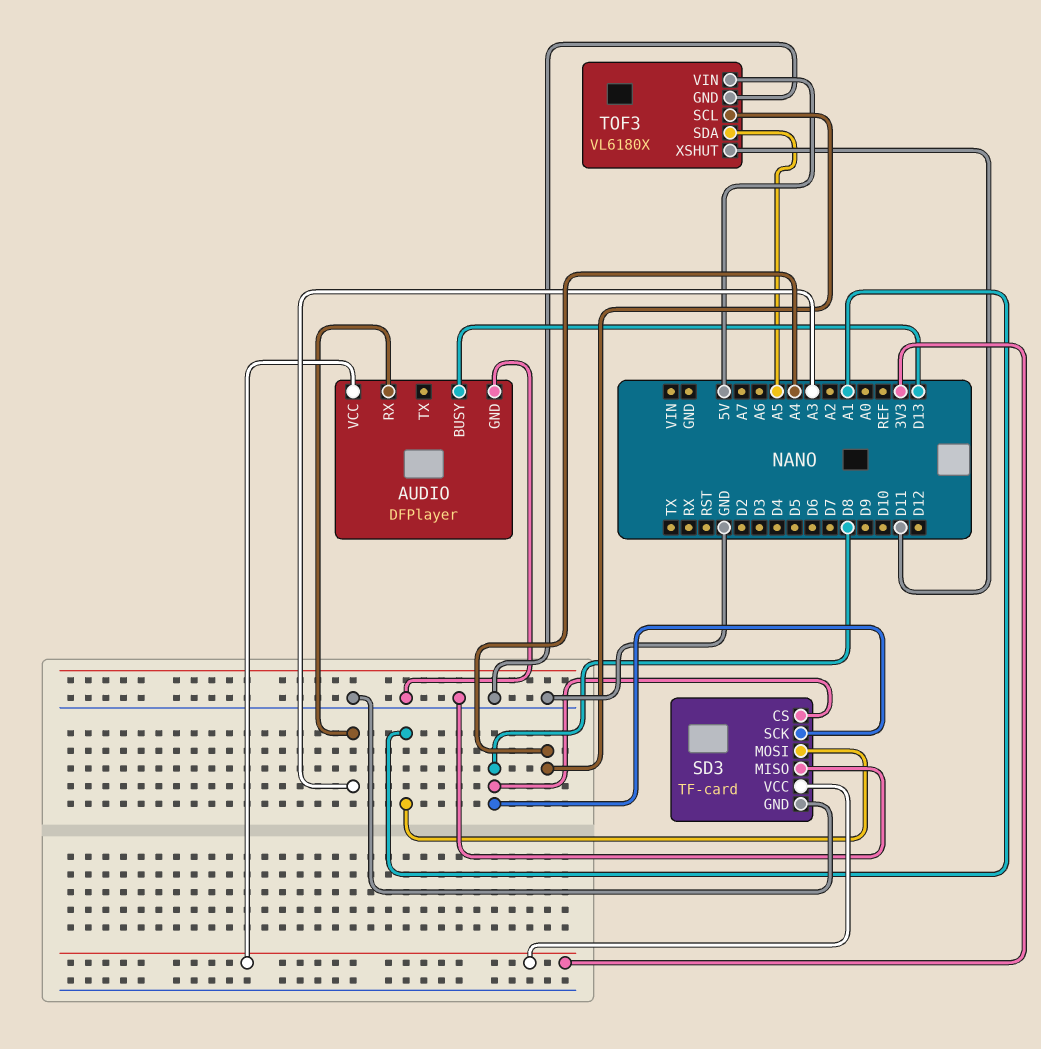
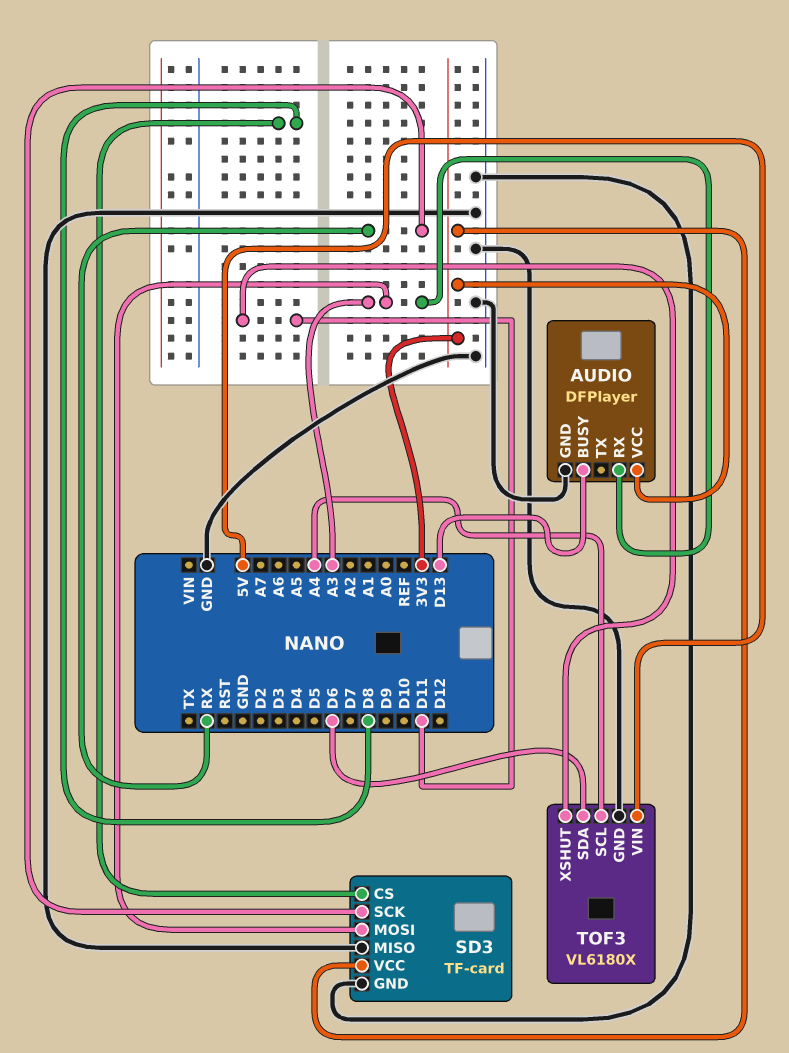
SD3 pin MOSI: A1 -> A3
SD3 pin SCK: D8 -> RX
TOF3 pin SDA: A5 -> D6

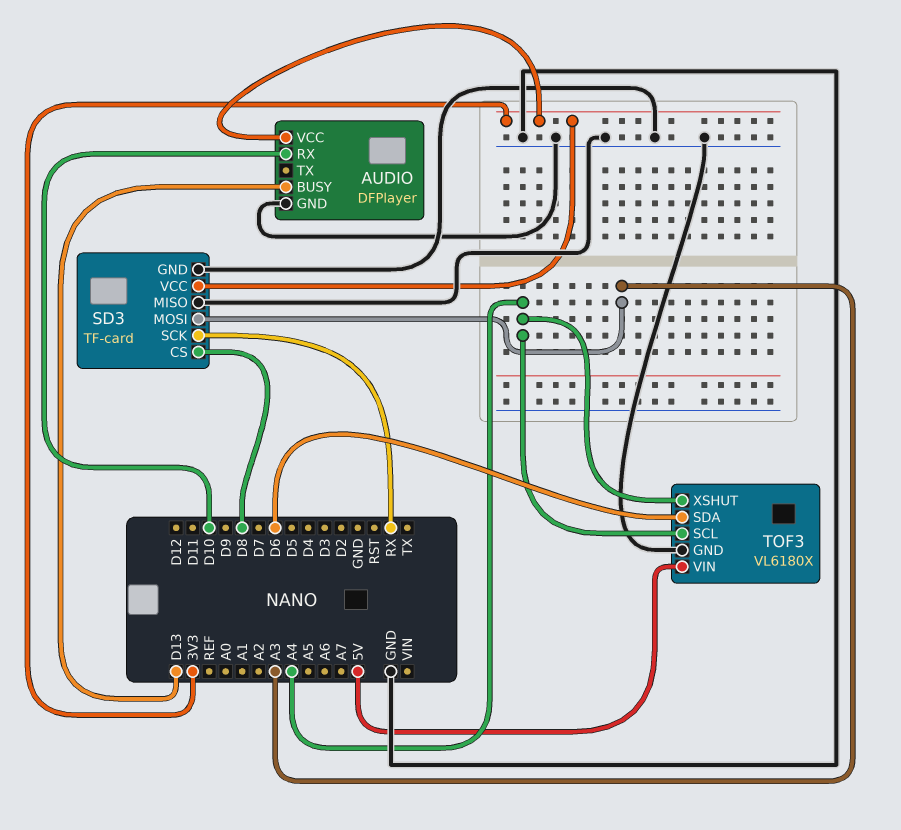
AUDIO pin RX: A3 -> D10
TOF3 pin XSHUT: D11 -> A4

